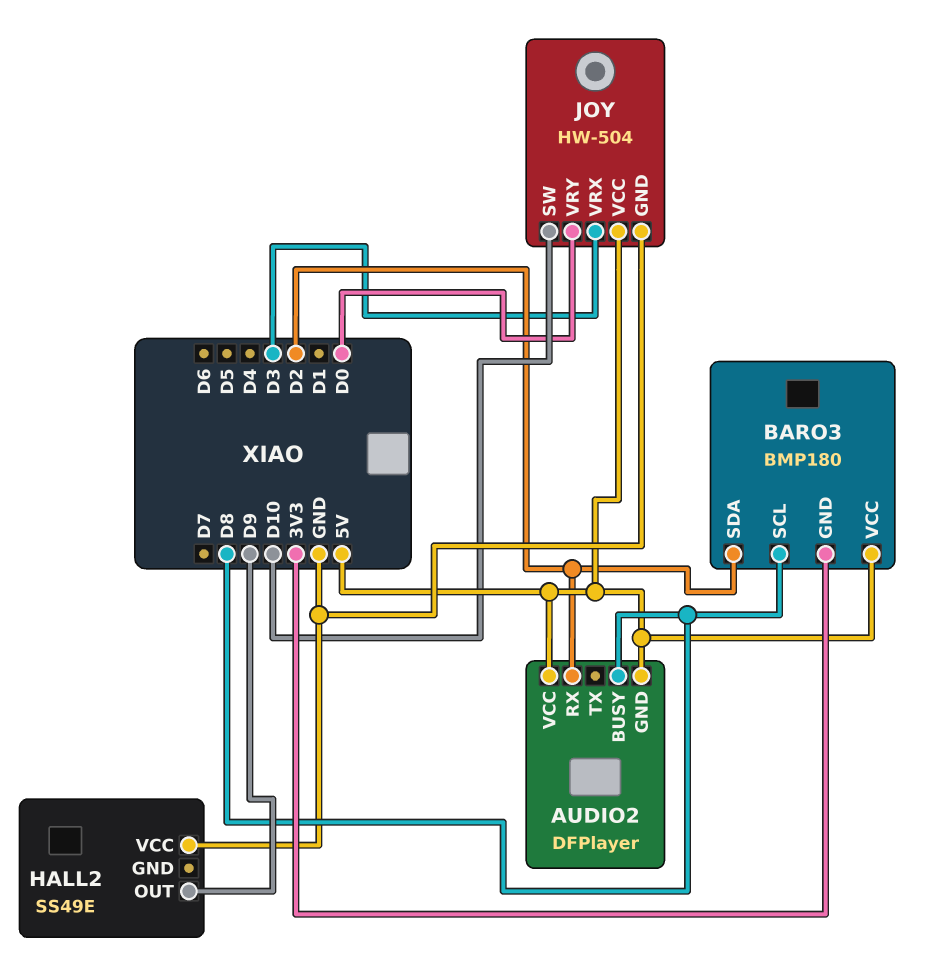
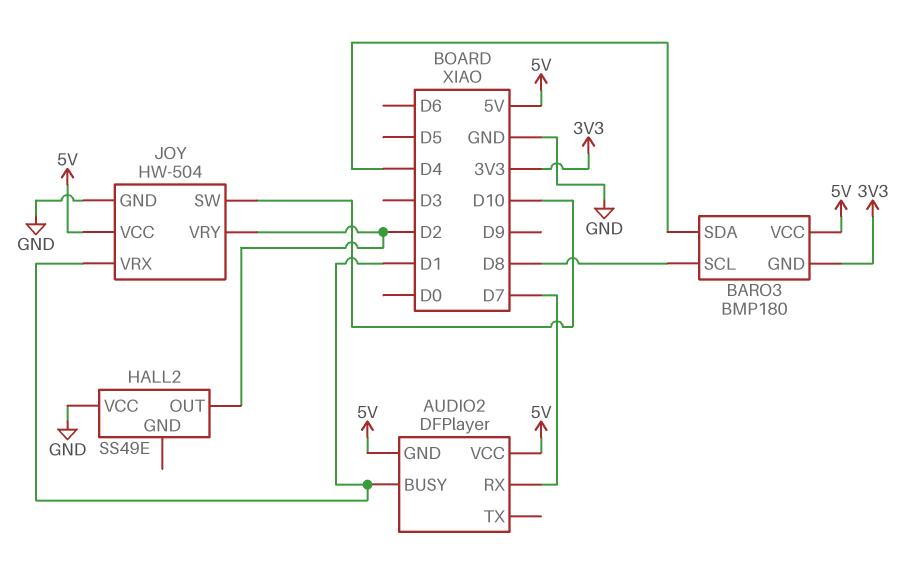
AUDIO2 pin BUSY: D8 -> D1
AUDIO2 pin RX: D2 -> D7
BARO3 pin SDA: D2 -> D4
HALL2 pin OUT: D9 -> D2
JOY pin VRX: D3 -> D1
JOY pin VRY: D0 -> D2

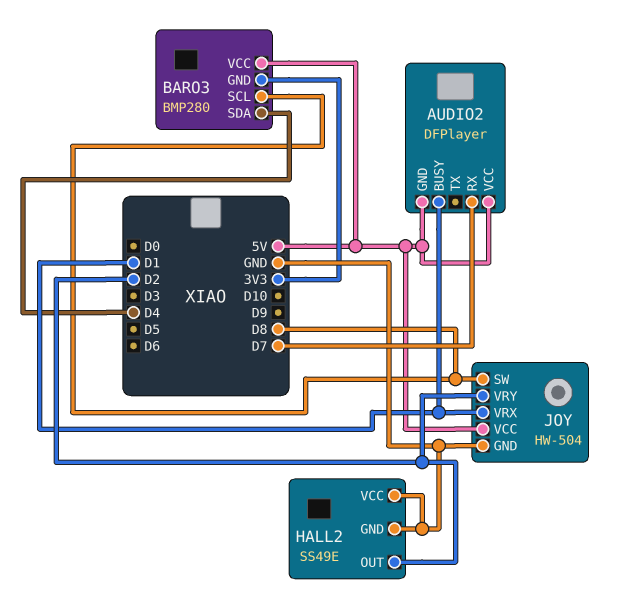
BARO3: BMP180 -> BMP280
HALL2 pin GND: none -> GND
JOY pin SW: D10 -> D8

